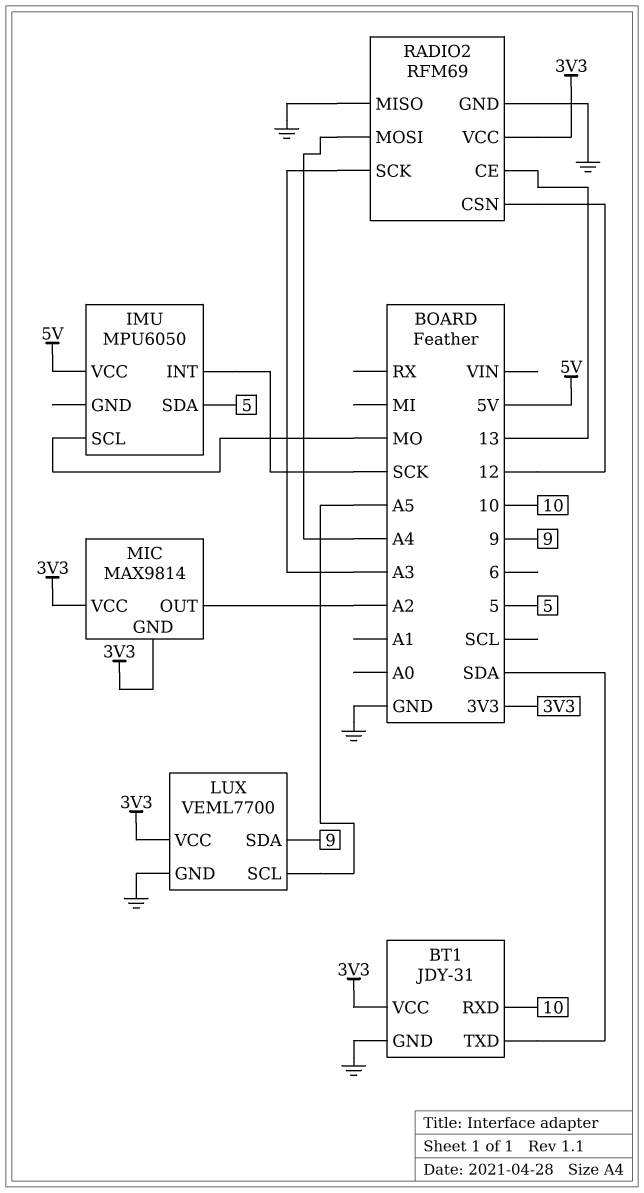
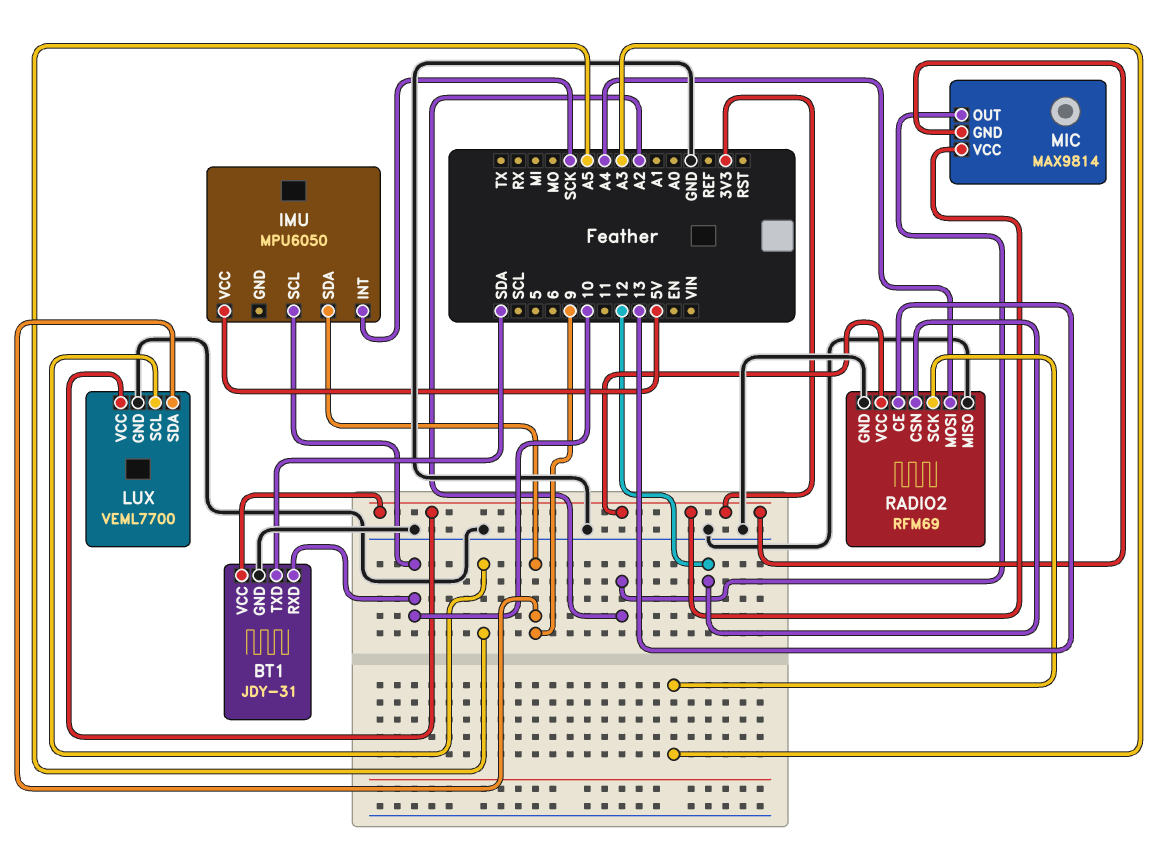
IMU pin SCL: MO -> 10
IMU pin SDA: 5 -> 9

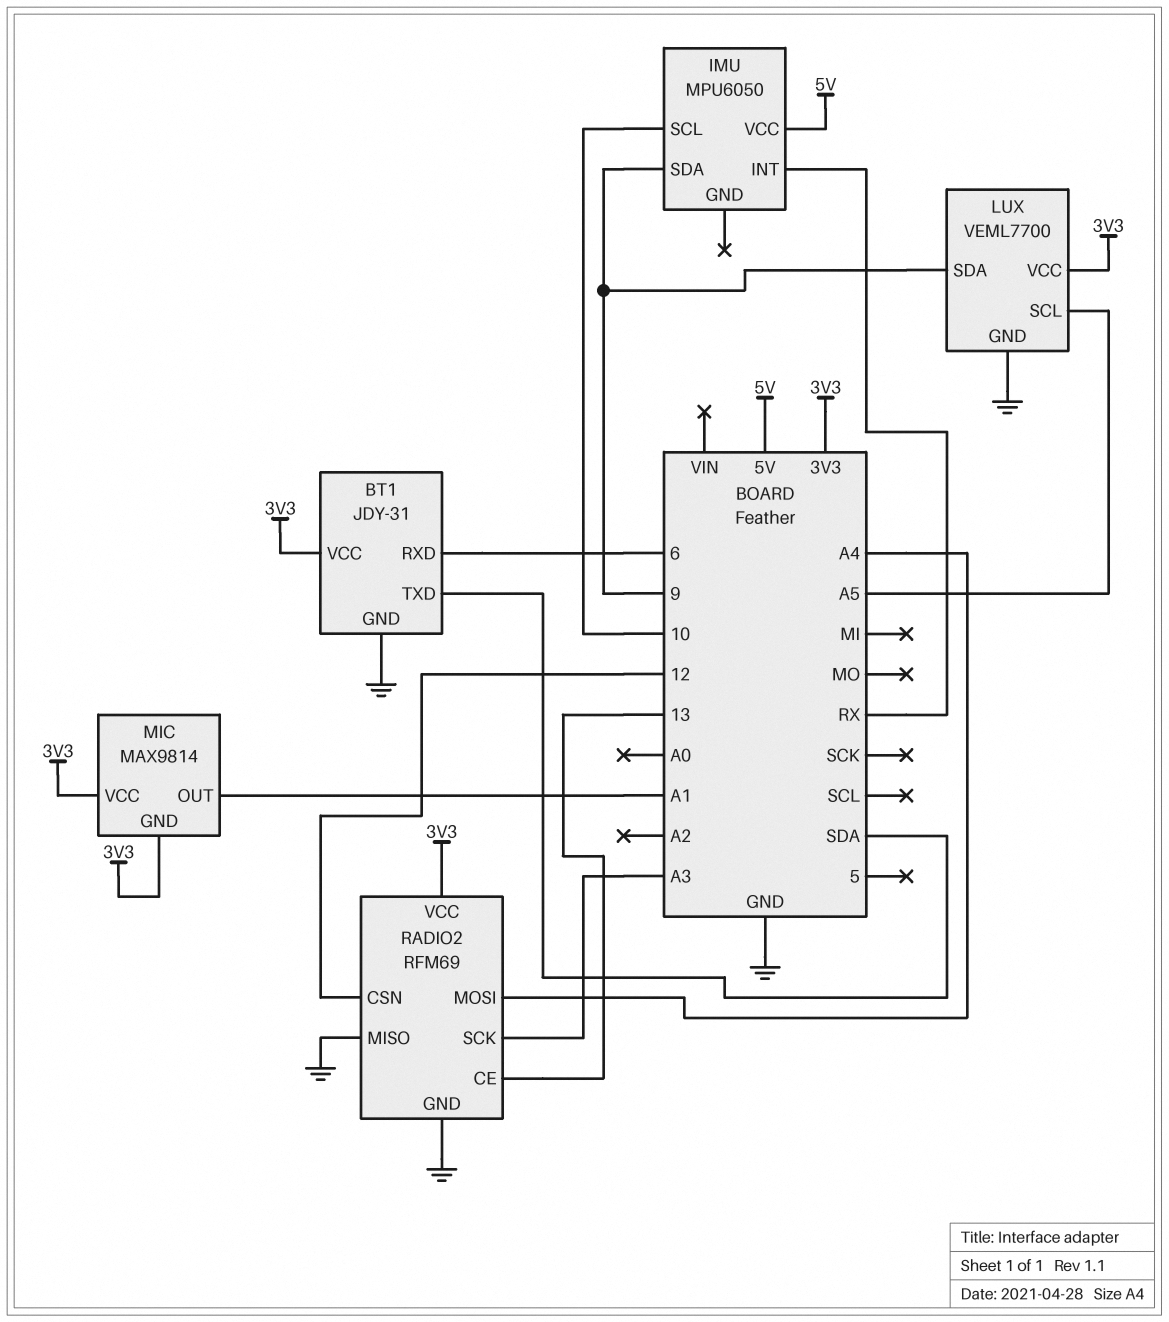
BT1 pin RXD: 10 -> 6
IMU pin INT: SCK -> RX
MIC pin OUT: A2 -> A1

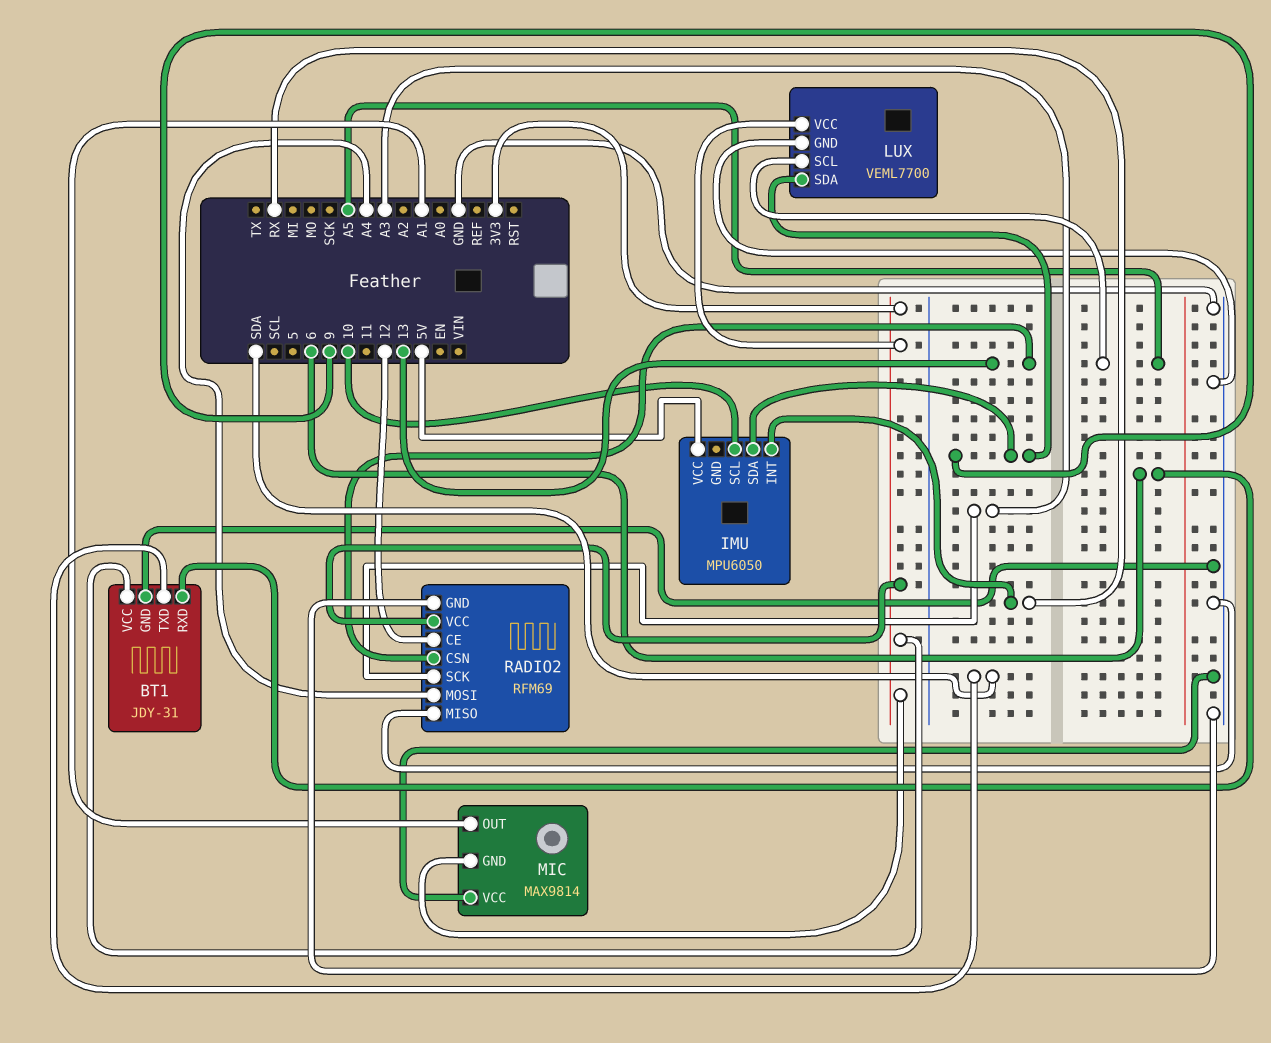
MIC pin VCC: 3V3 -> GND
RADIO2 pin CE: 13 -> 12
RADIO2 pin CSN: 12 -> 13

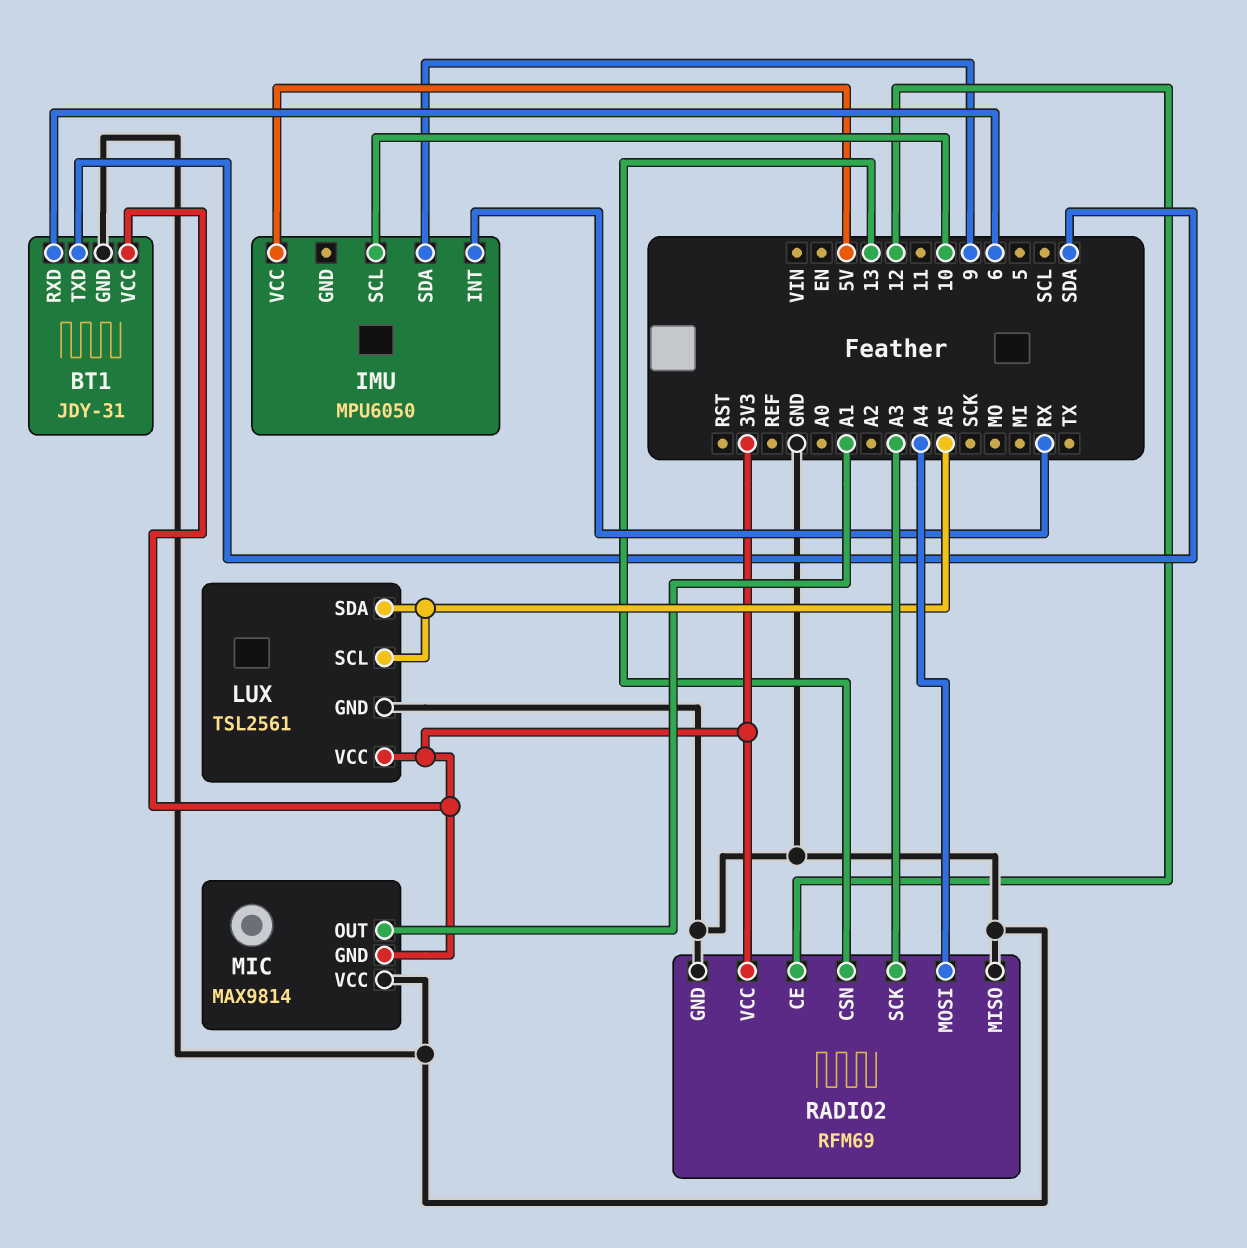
LUX: VEML7700 -> TSL2561
LUX pin SDA: 9 -> A5

